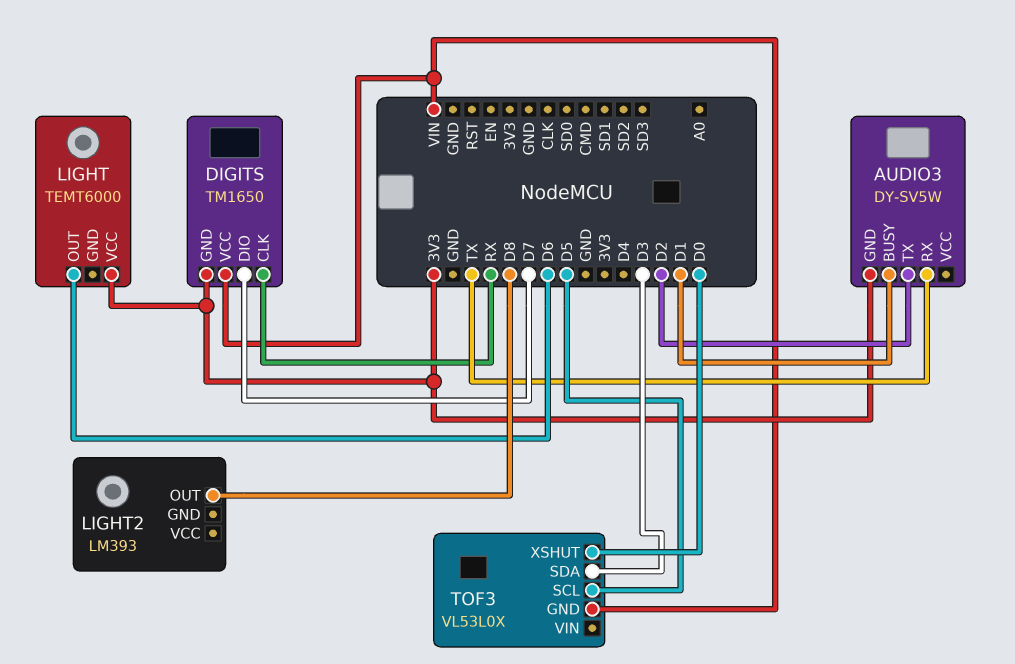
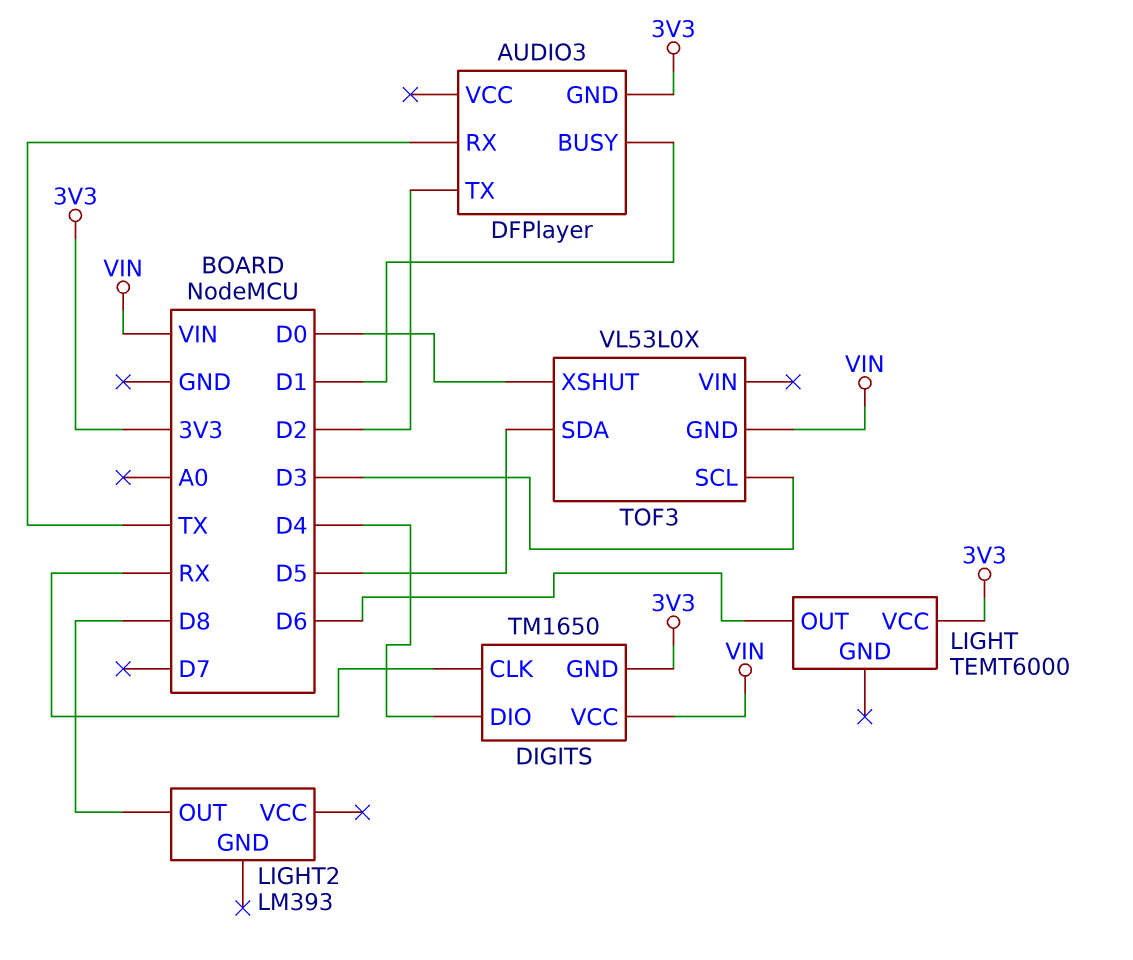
AUDIO3: DY-SV5W -> DFPlayer
DIGITS pin DIO: D7 -> D4
TOF3 pin SCL: D5 -> D3
TOF3 pin SDA: D3 -> D5

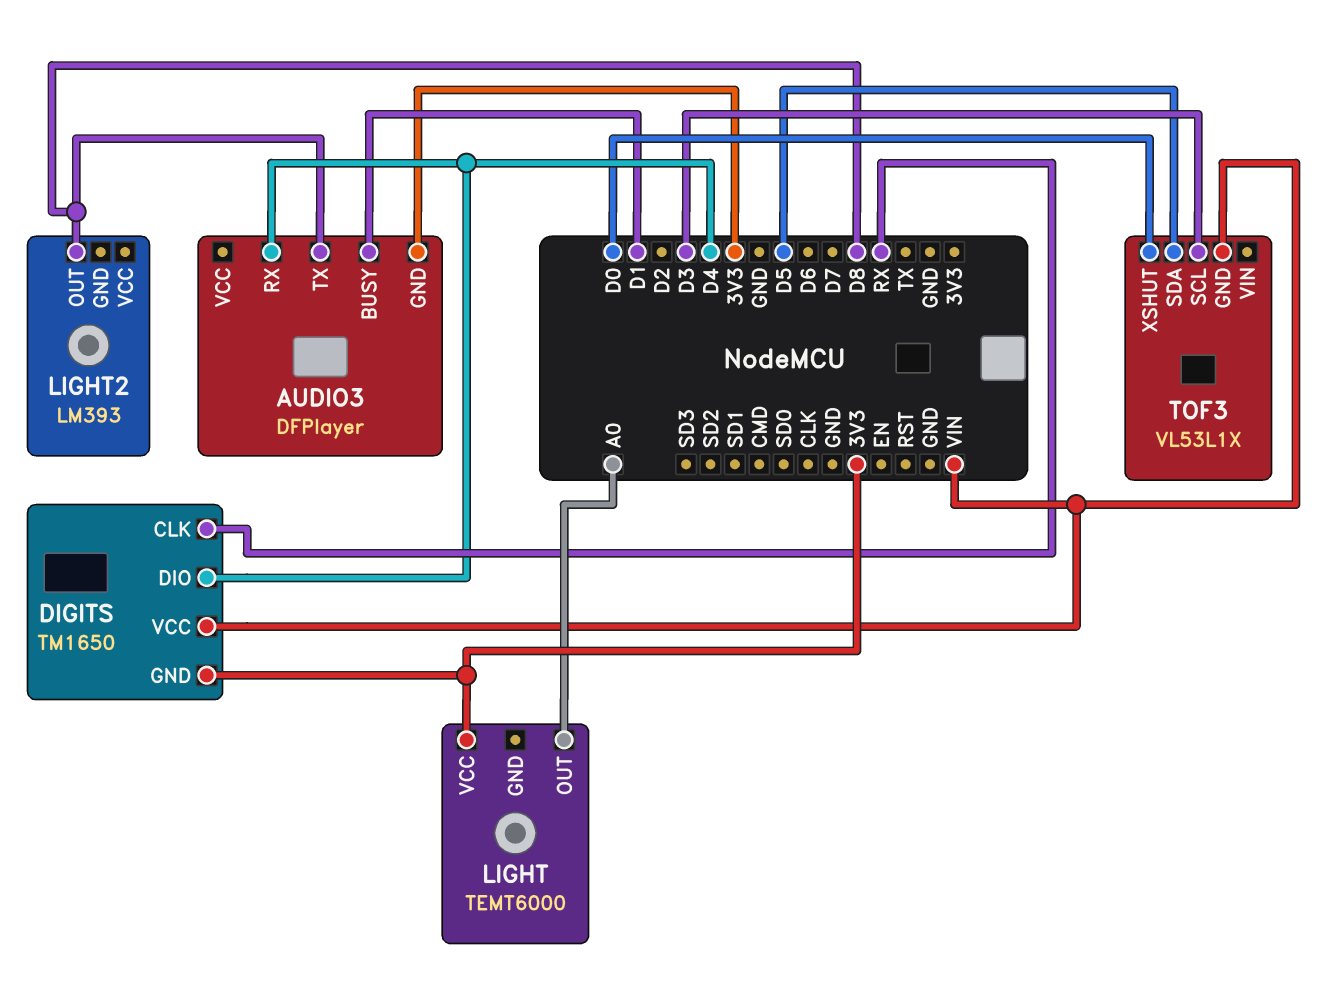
AUDIO3 pin RX: TX -> D4
AUDIO3 pin TX: D2 -> D8
LIGHT pin OUT: D6 -> A0
TOF3: VL53L0X -> VL53L1X

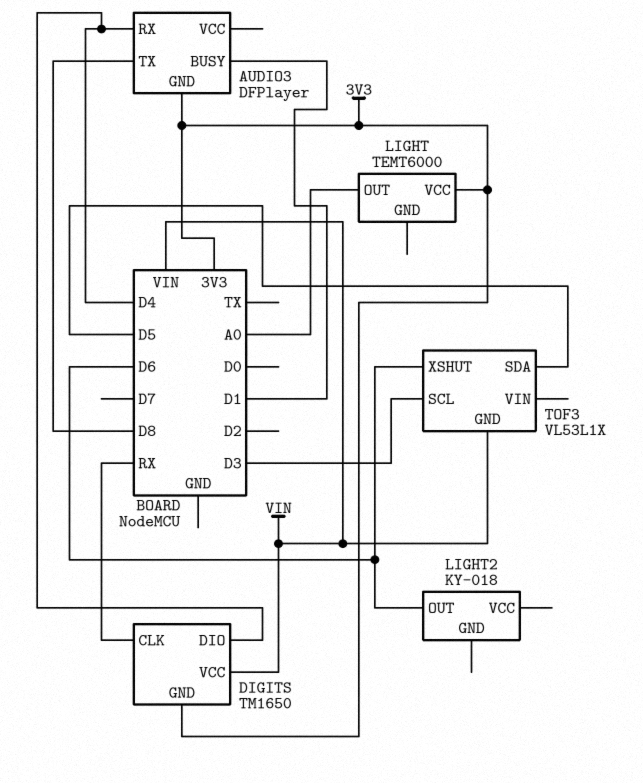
LIGHT2: LM393 -> KY-018
LIGHT2 pin OUT: D8 -> D6
TOF3 pin XSHUT: D0 -> D6

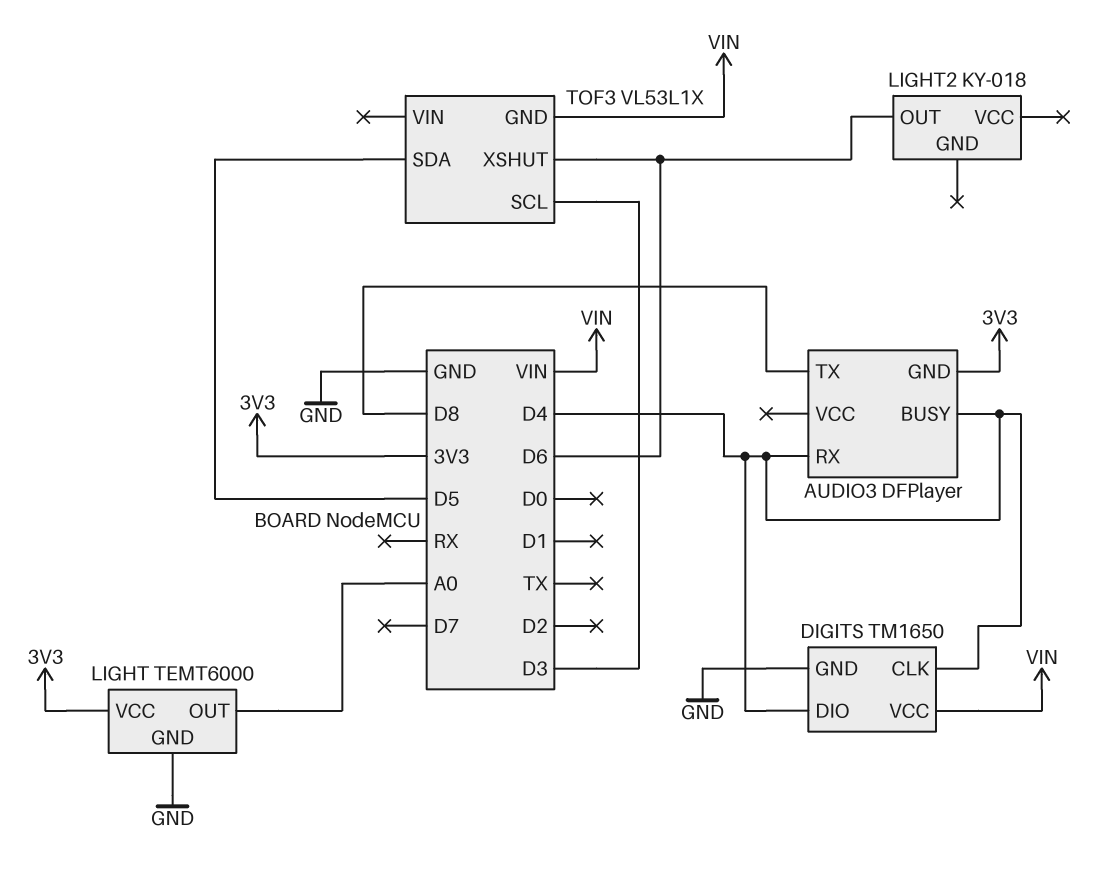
AUDIO3 pin BUSY: D1 -> D4
DIGITS pin CLK: RX -> D4
DIGITS pin GND: 3V3 -> GND
LIGHT pin GND: none -> GND

